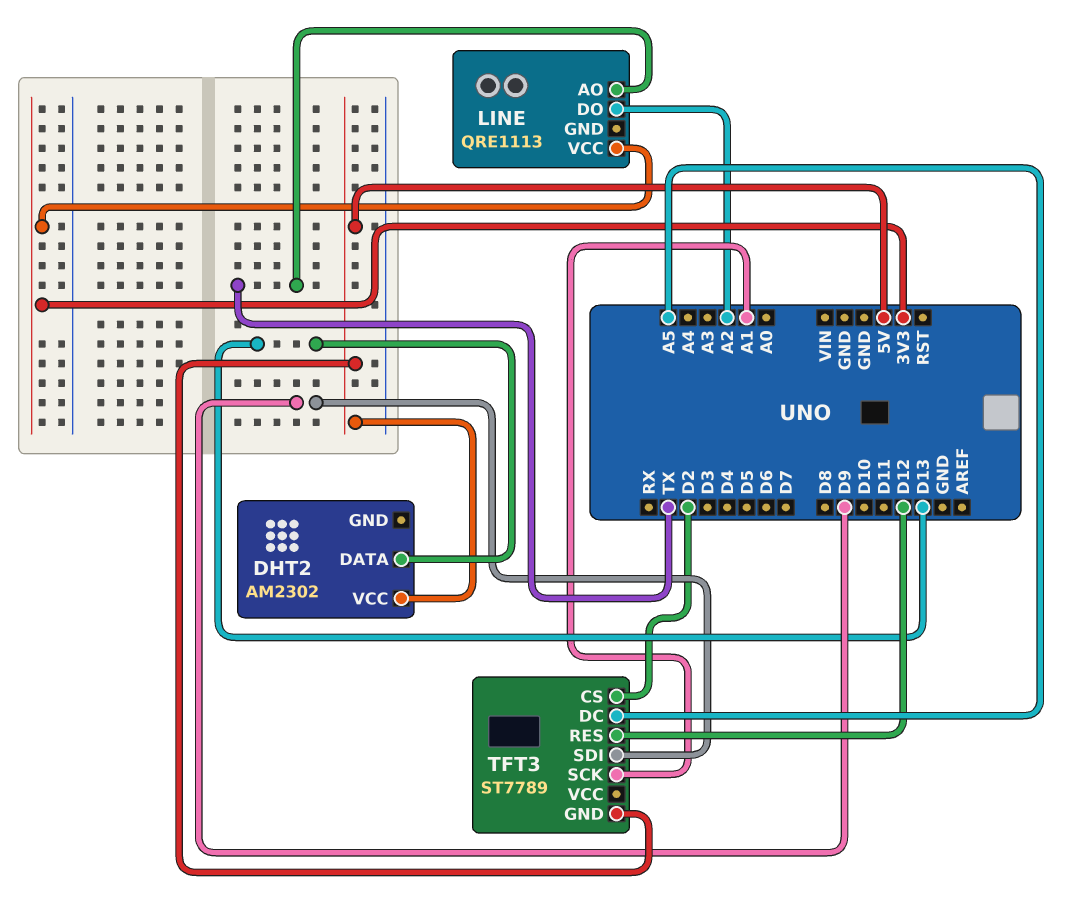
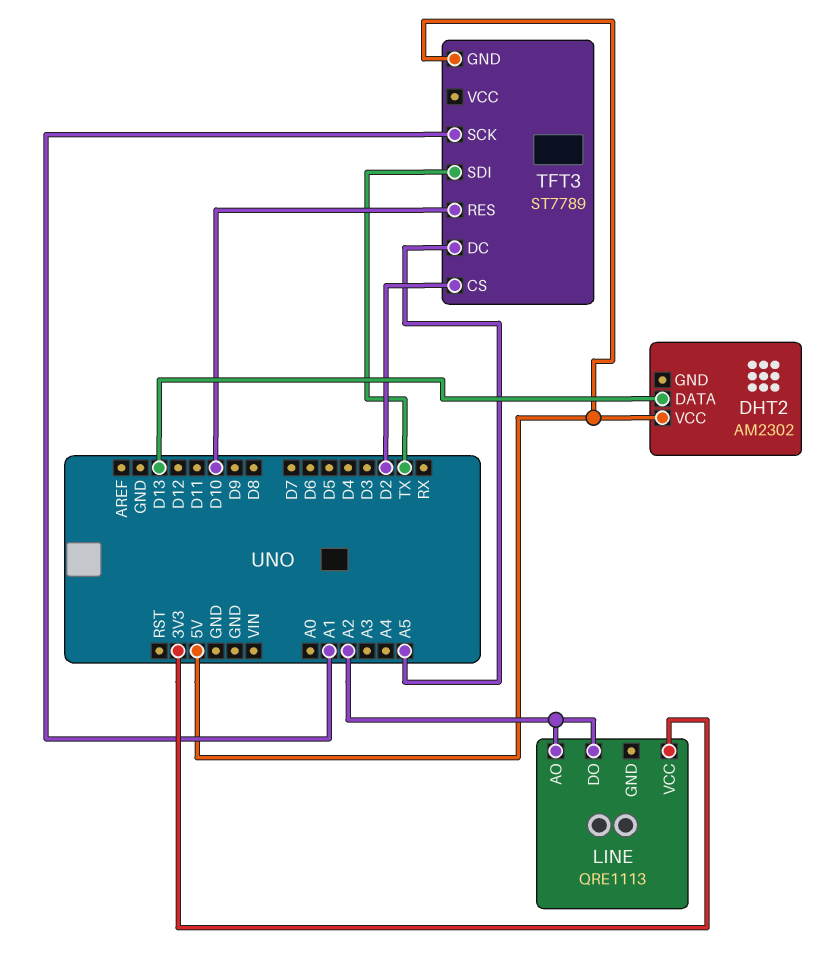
LINE pin AO: TX -> A2
TFT3 pin RES: D12 -> D10
TFT3 pin SDI: D9 -> TX

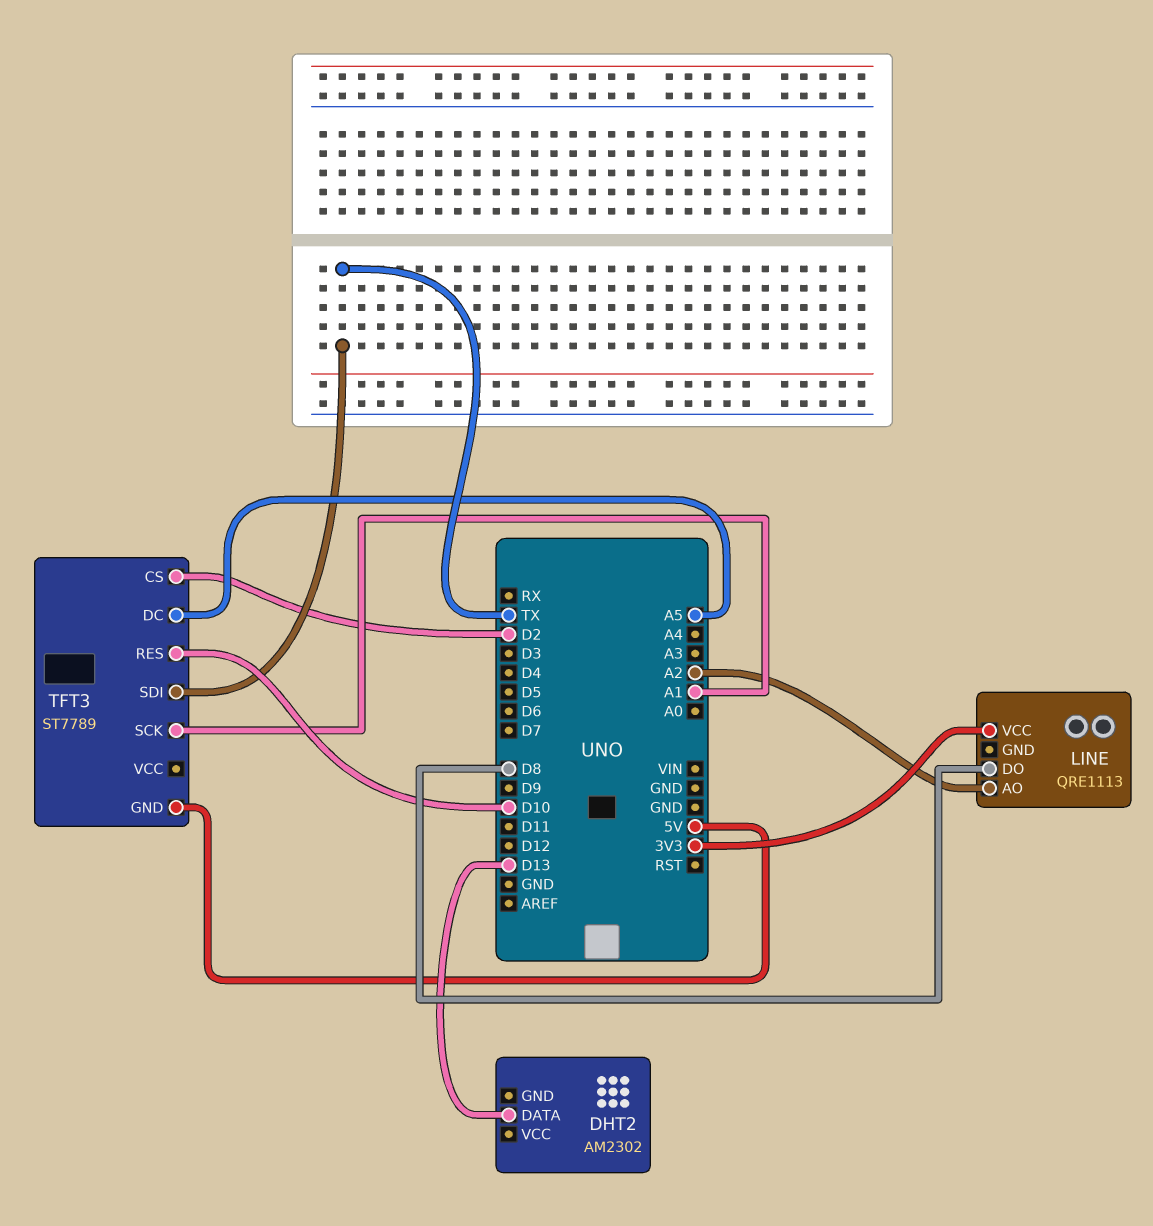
DHT2 pin VCC: 5V -> none
LINE pin DO: A2 -> D8

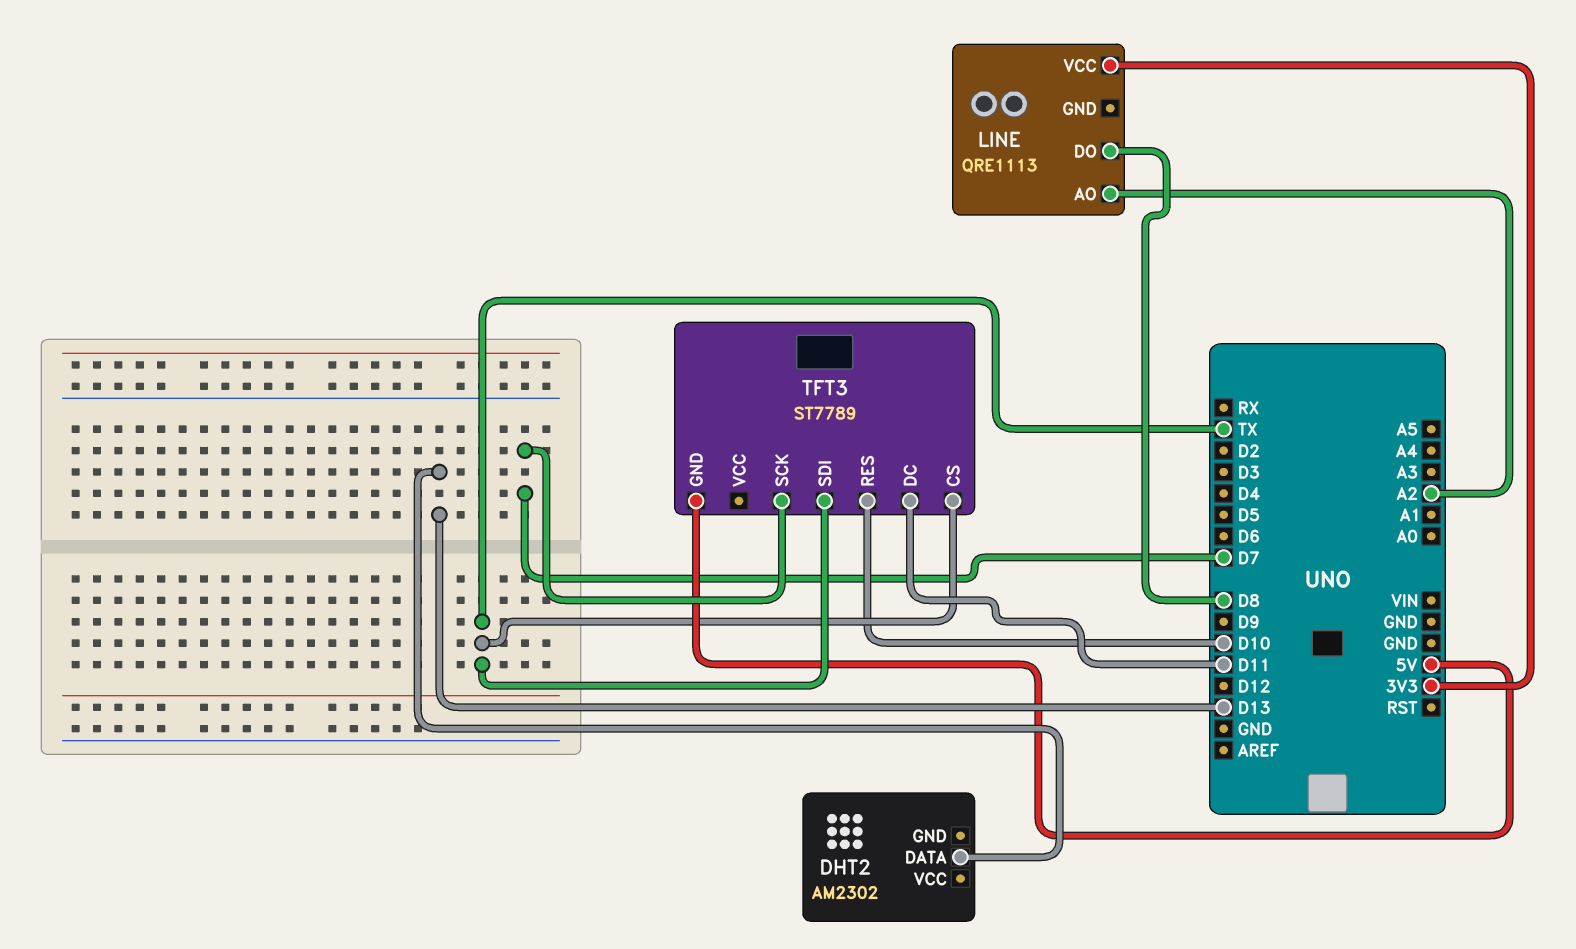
TFT3 pin CS: D2 -> TX
TFT3 pin DC: A5 -> D11
TFT3 pin SCK: A1 -> D7

